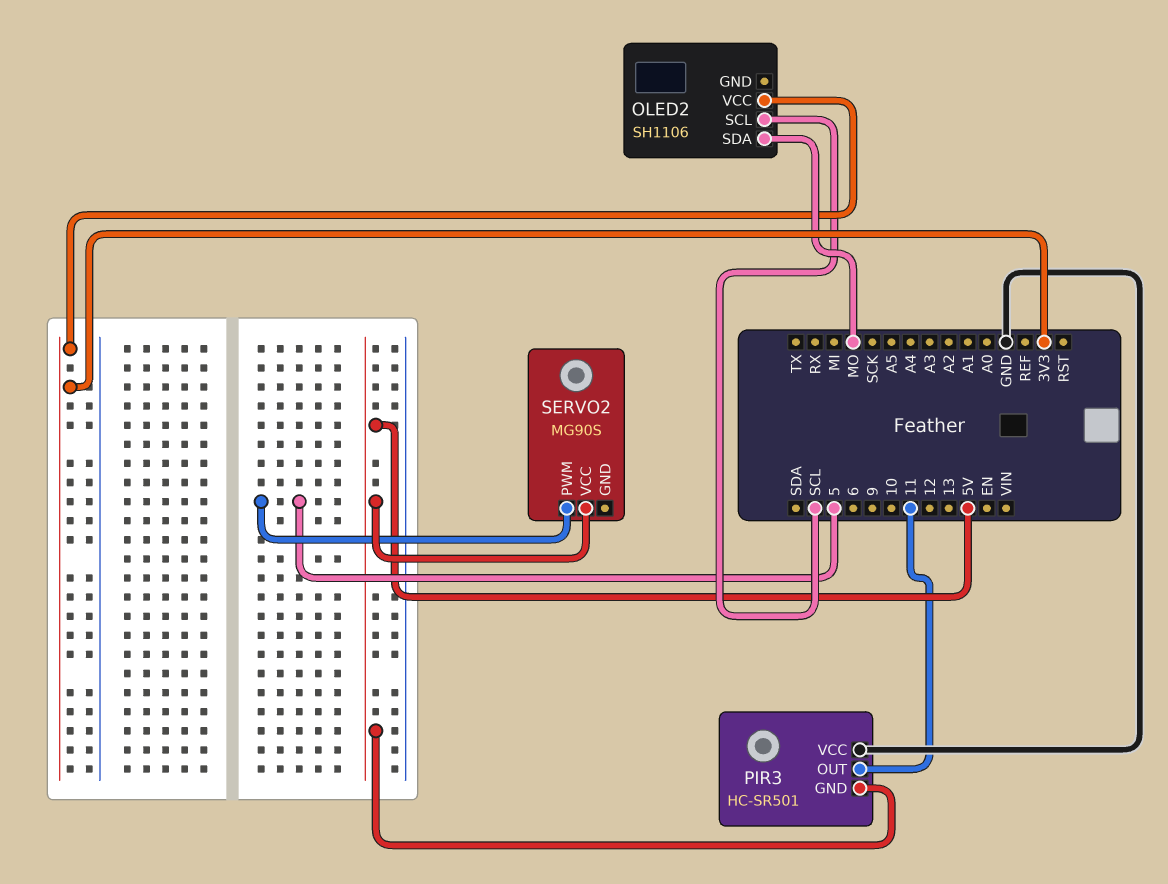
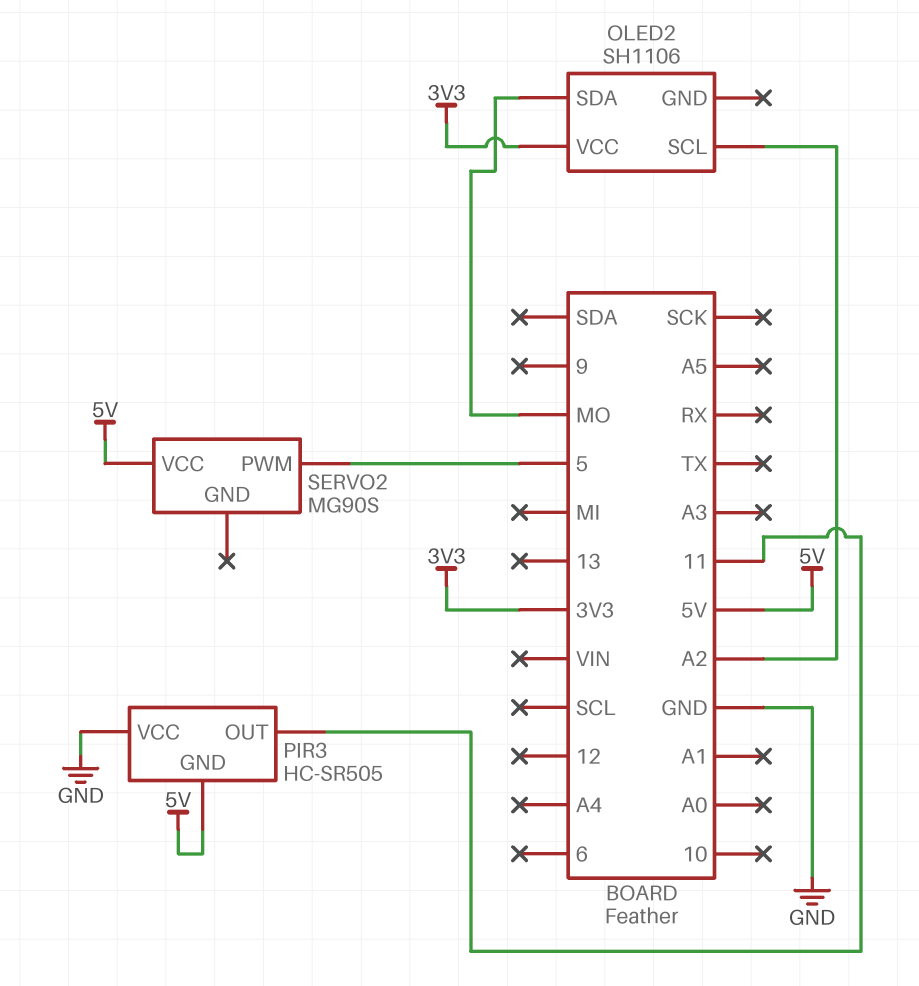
OLED2 pin SCL: SCL -> A2
PIR3: HC-SR501 -> HC-SR505

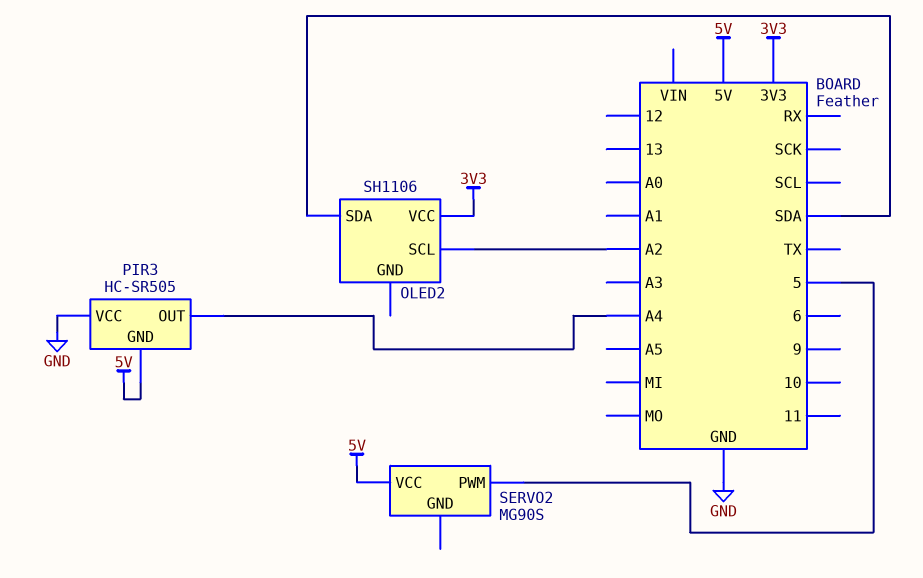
OLED2 pin SDA: MO -> SDA
PIR3 pin OUT: 11 -> A4

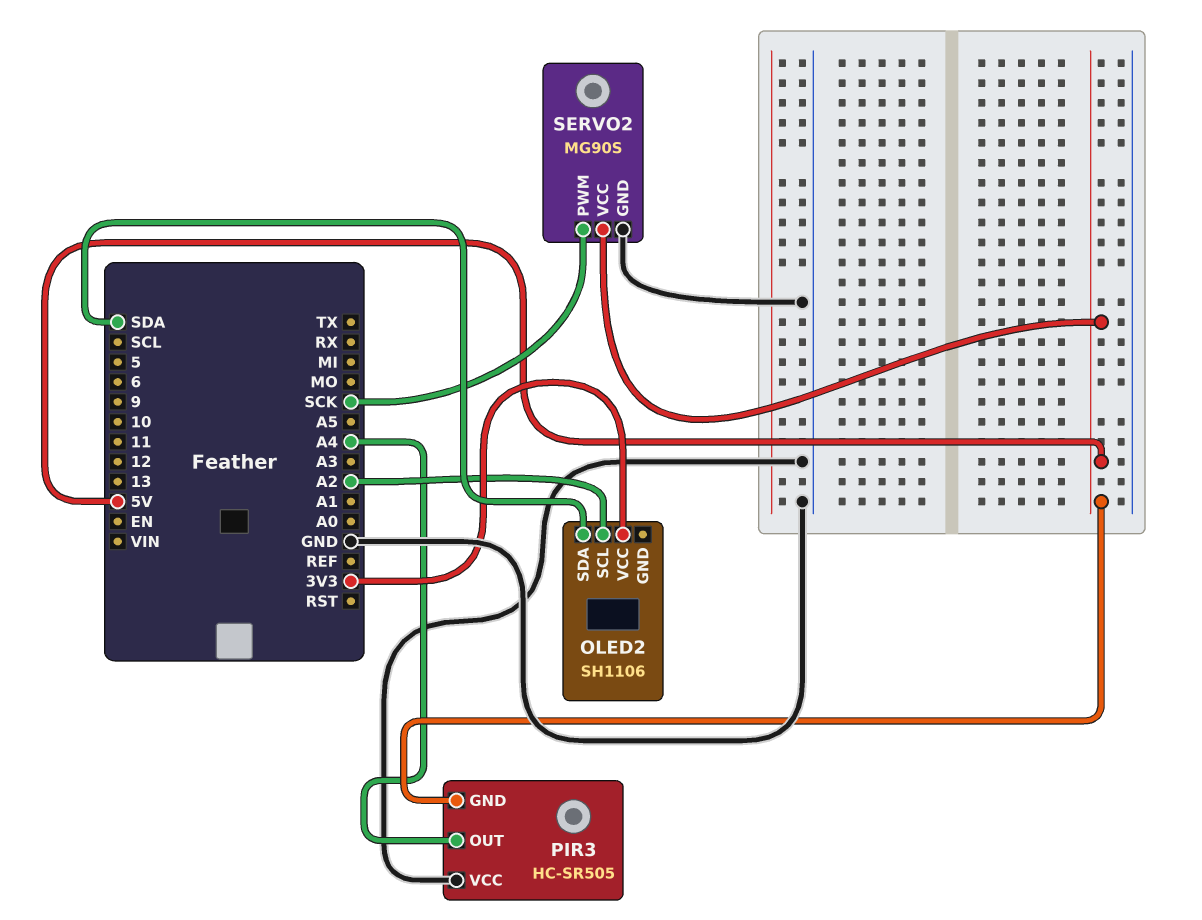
SERVO2 pin GND: none -> GND
SERVO2 pin PWM: 5 -> SCK

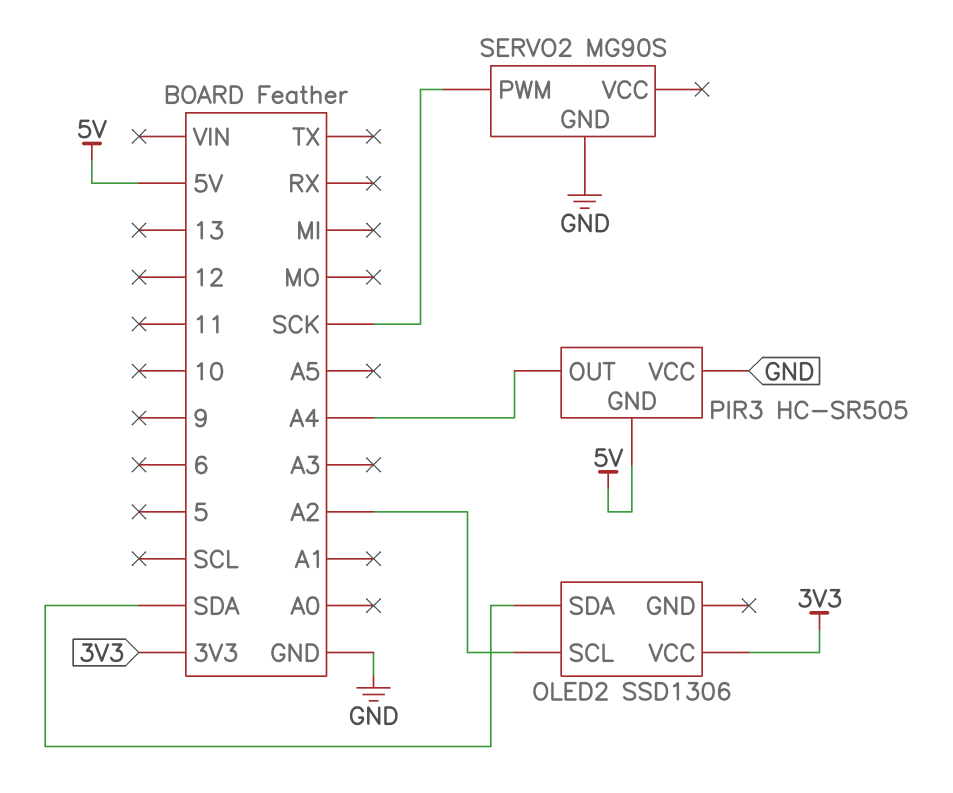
OLED2: SH1106 -> SSD1306
SERVO2 pin VCC: 5V -> none

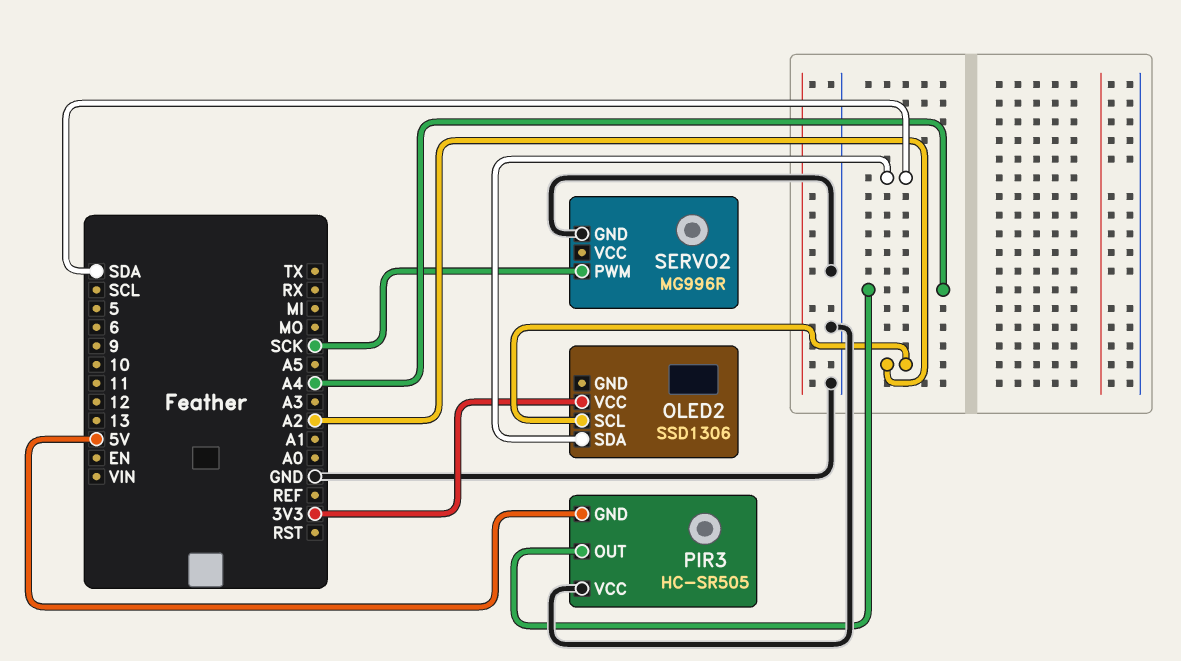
SERVO2: MG90S -> MG996R

